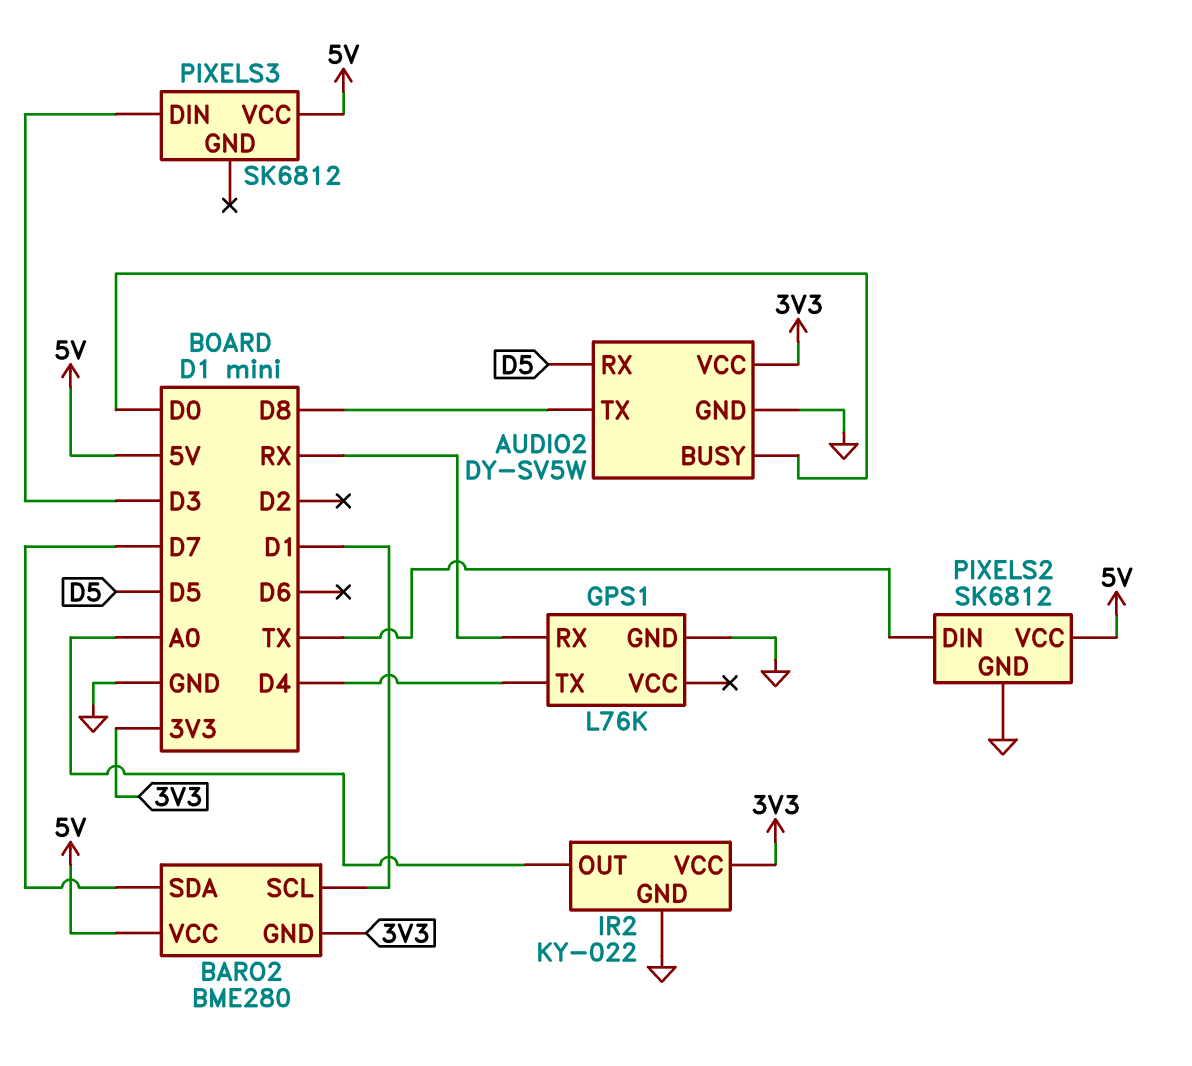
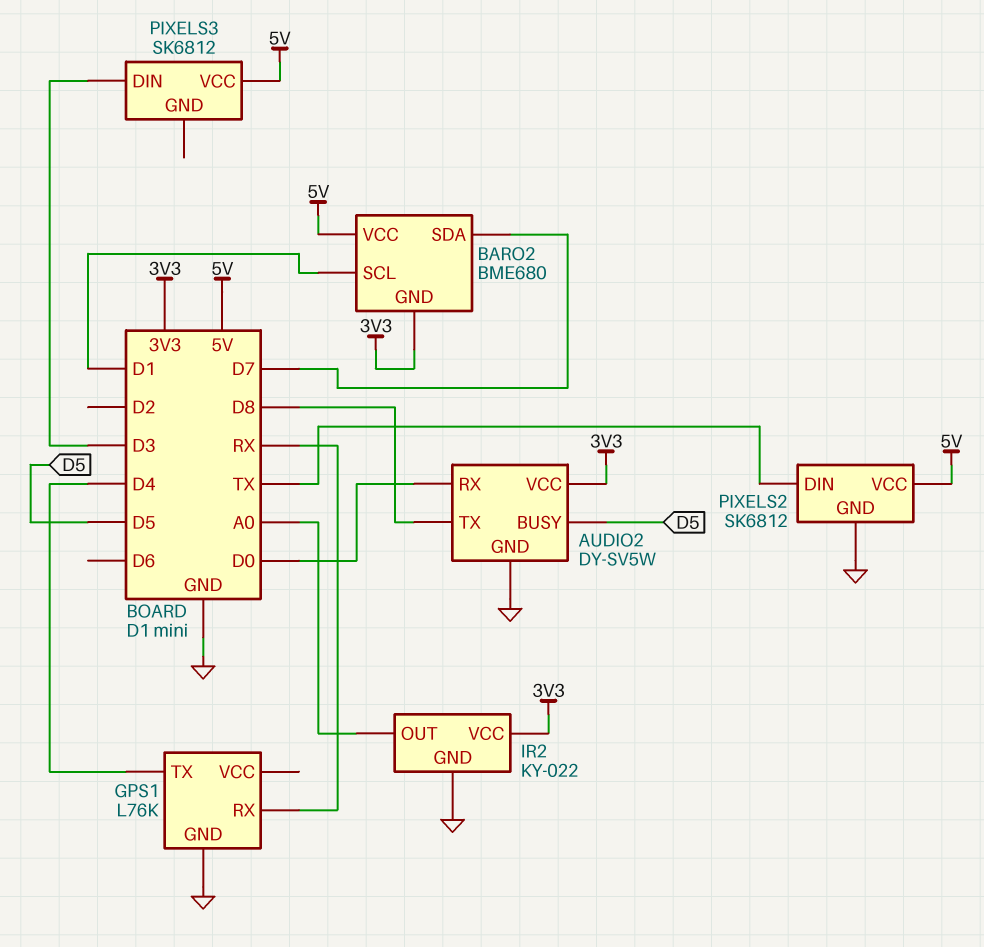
AUDIO2 pin BUSY: D0 -> D5
AUDIO2 pin RX: D5 -> D0
BARO2: BME280 -> BME680

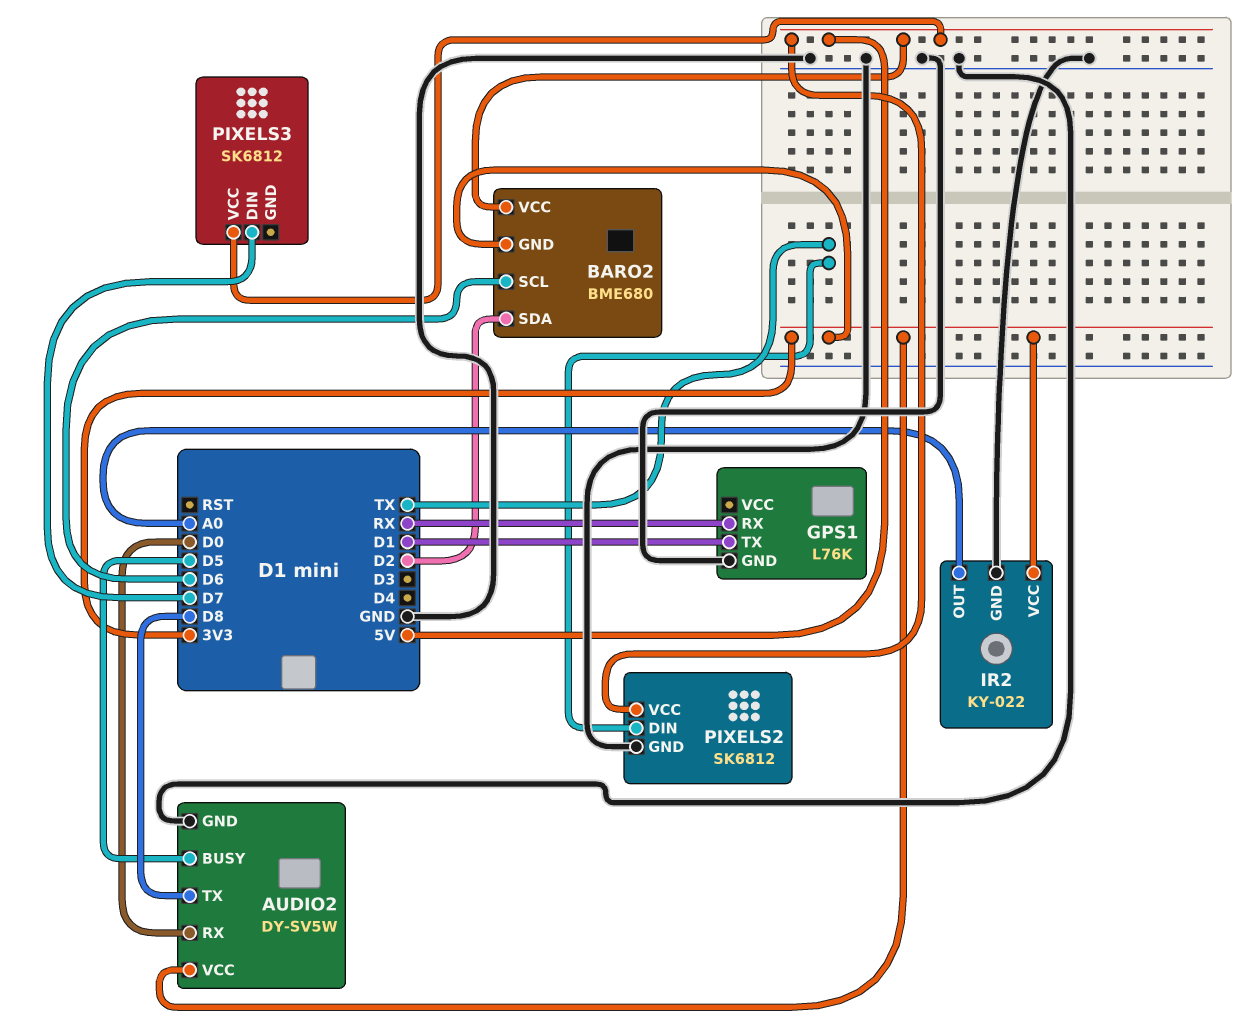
BARO2 pin SCL: D1 -> D6
BARO2 pin SDA: D7 -> D2
GPS1 pin TX: D4 -> D1
PIXELS3 pin DIN: D3 -> D7

